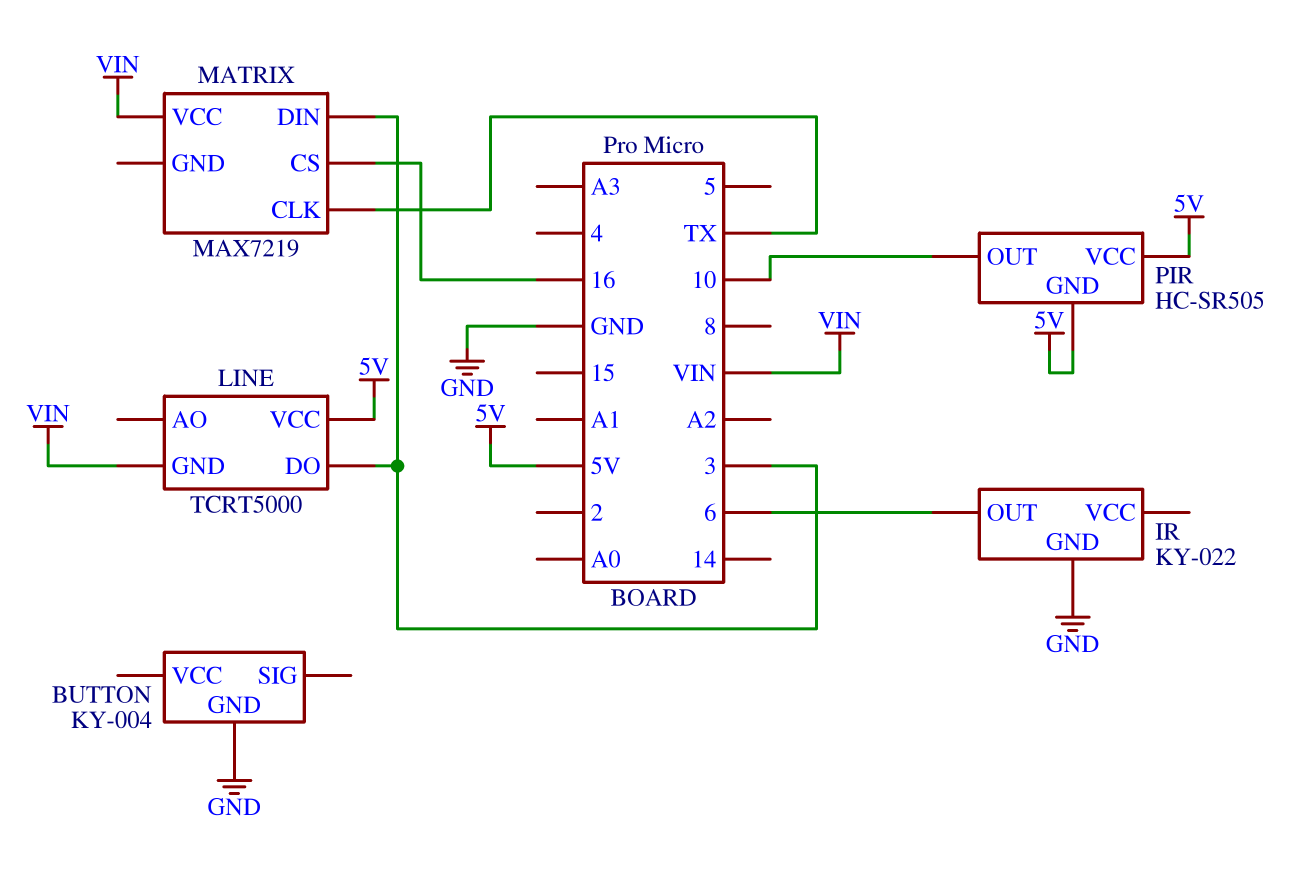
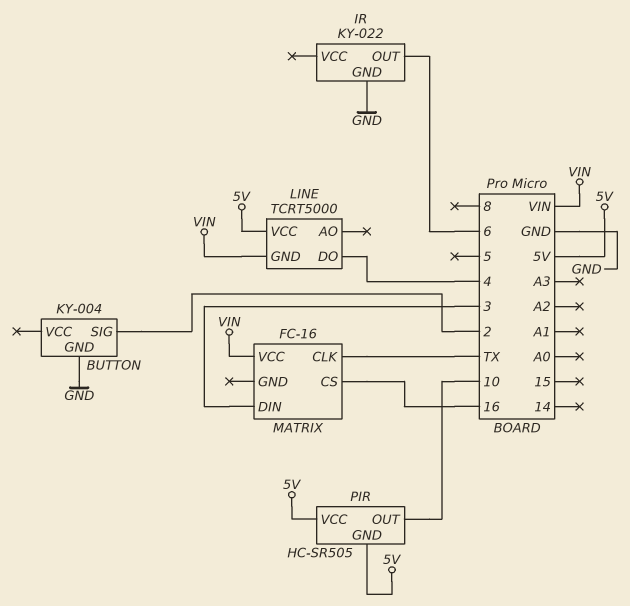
BUTTON pin SIG: none -> 2
LINE pin DO: 3 -> 4
MATRIX: MAX7219 -> FC-16

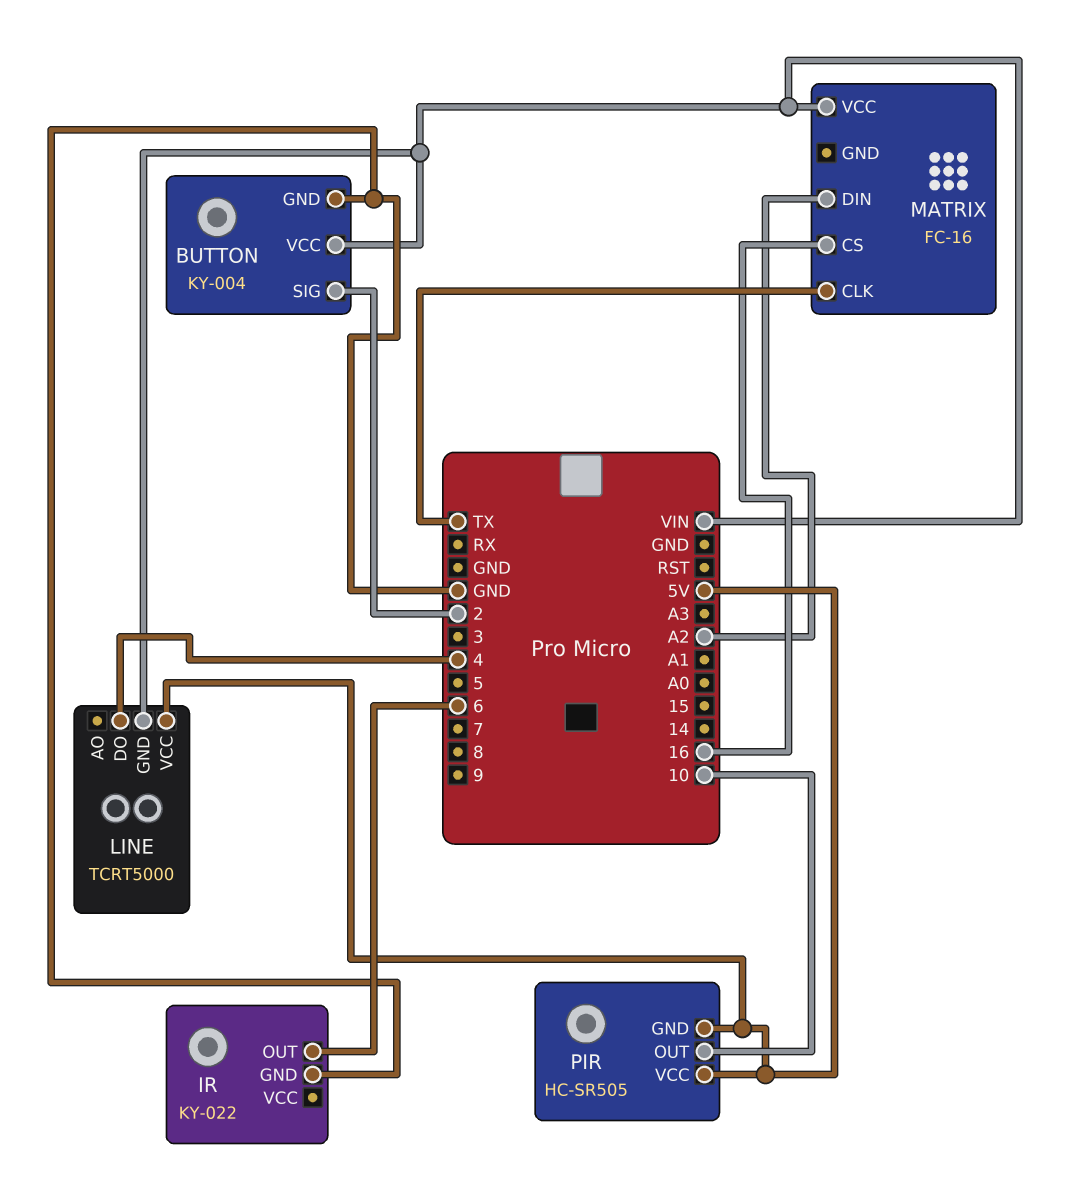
BUTTON pin VCC: none -> VIN
MATRIX pin DIN: 3 -> A2

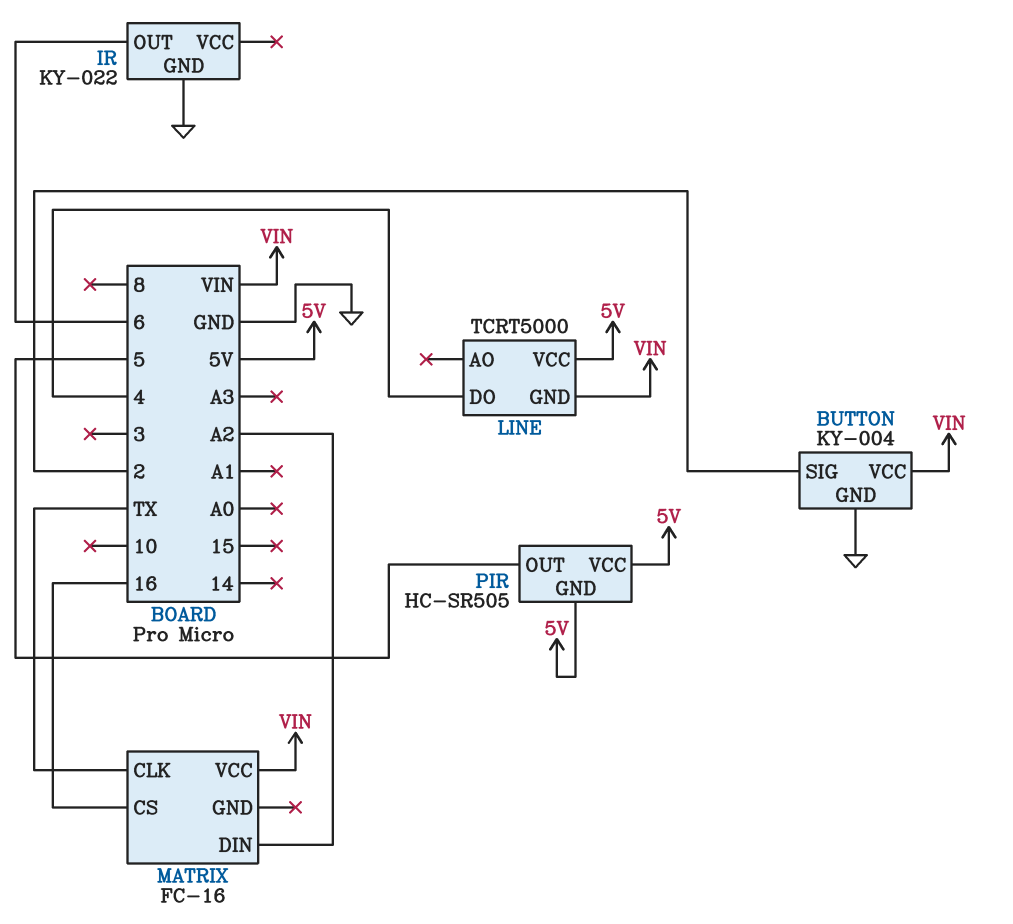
PIR pin OUT: 10 -> 5

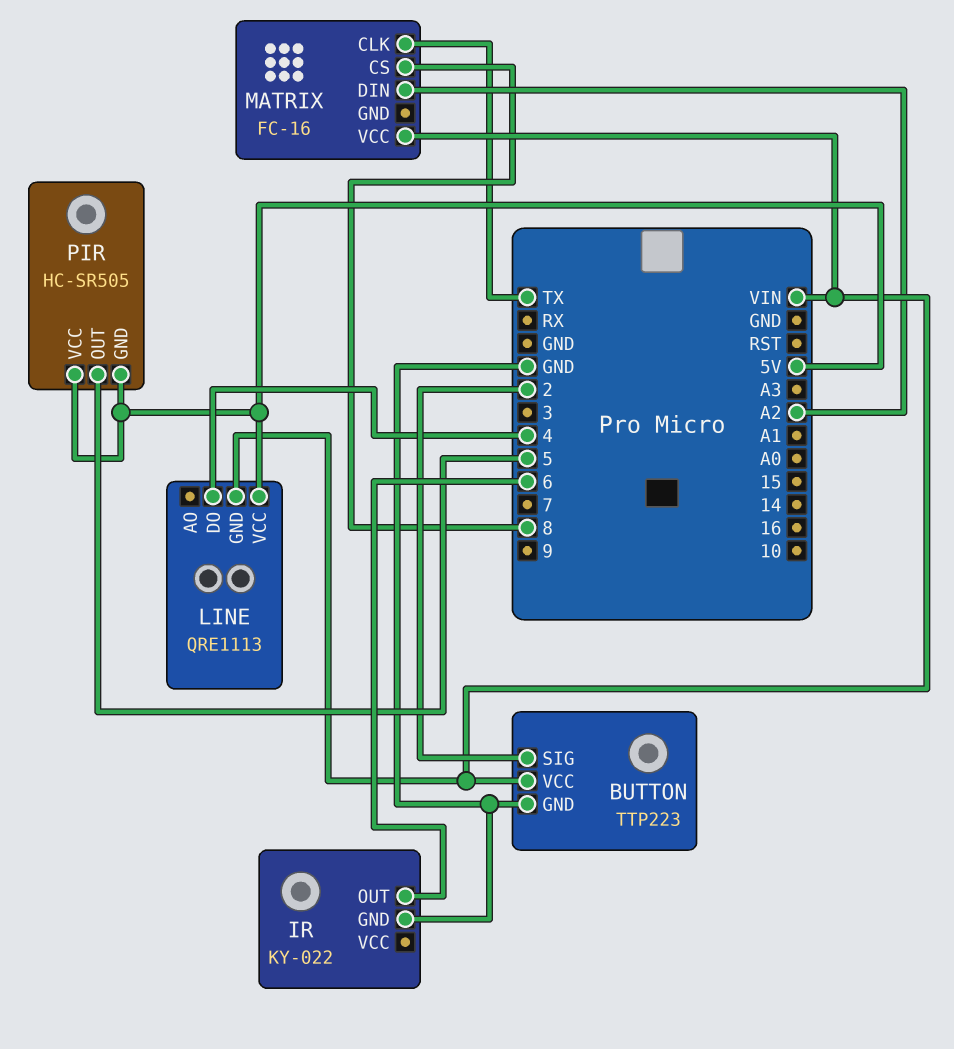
BUTTON: KY-004 -> TTP223
LINE: TCRT5000 -> QRE1113
MATRIX pin CS: 16 -> 8

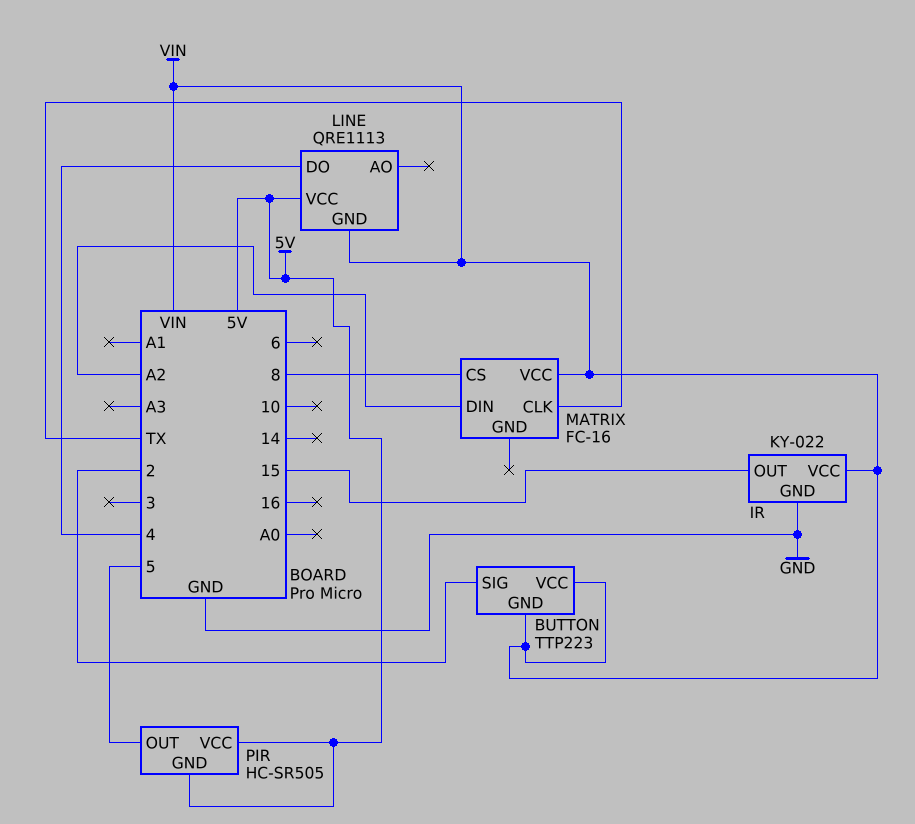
BUTTON pin GND: GND -> VIN
IR pin OUT: 6 -> 15
IR pin VCC: none -> VIN

